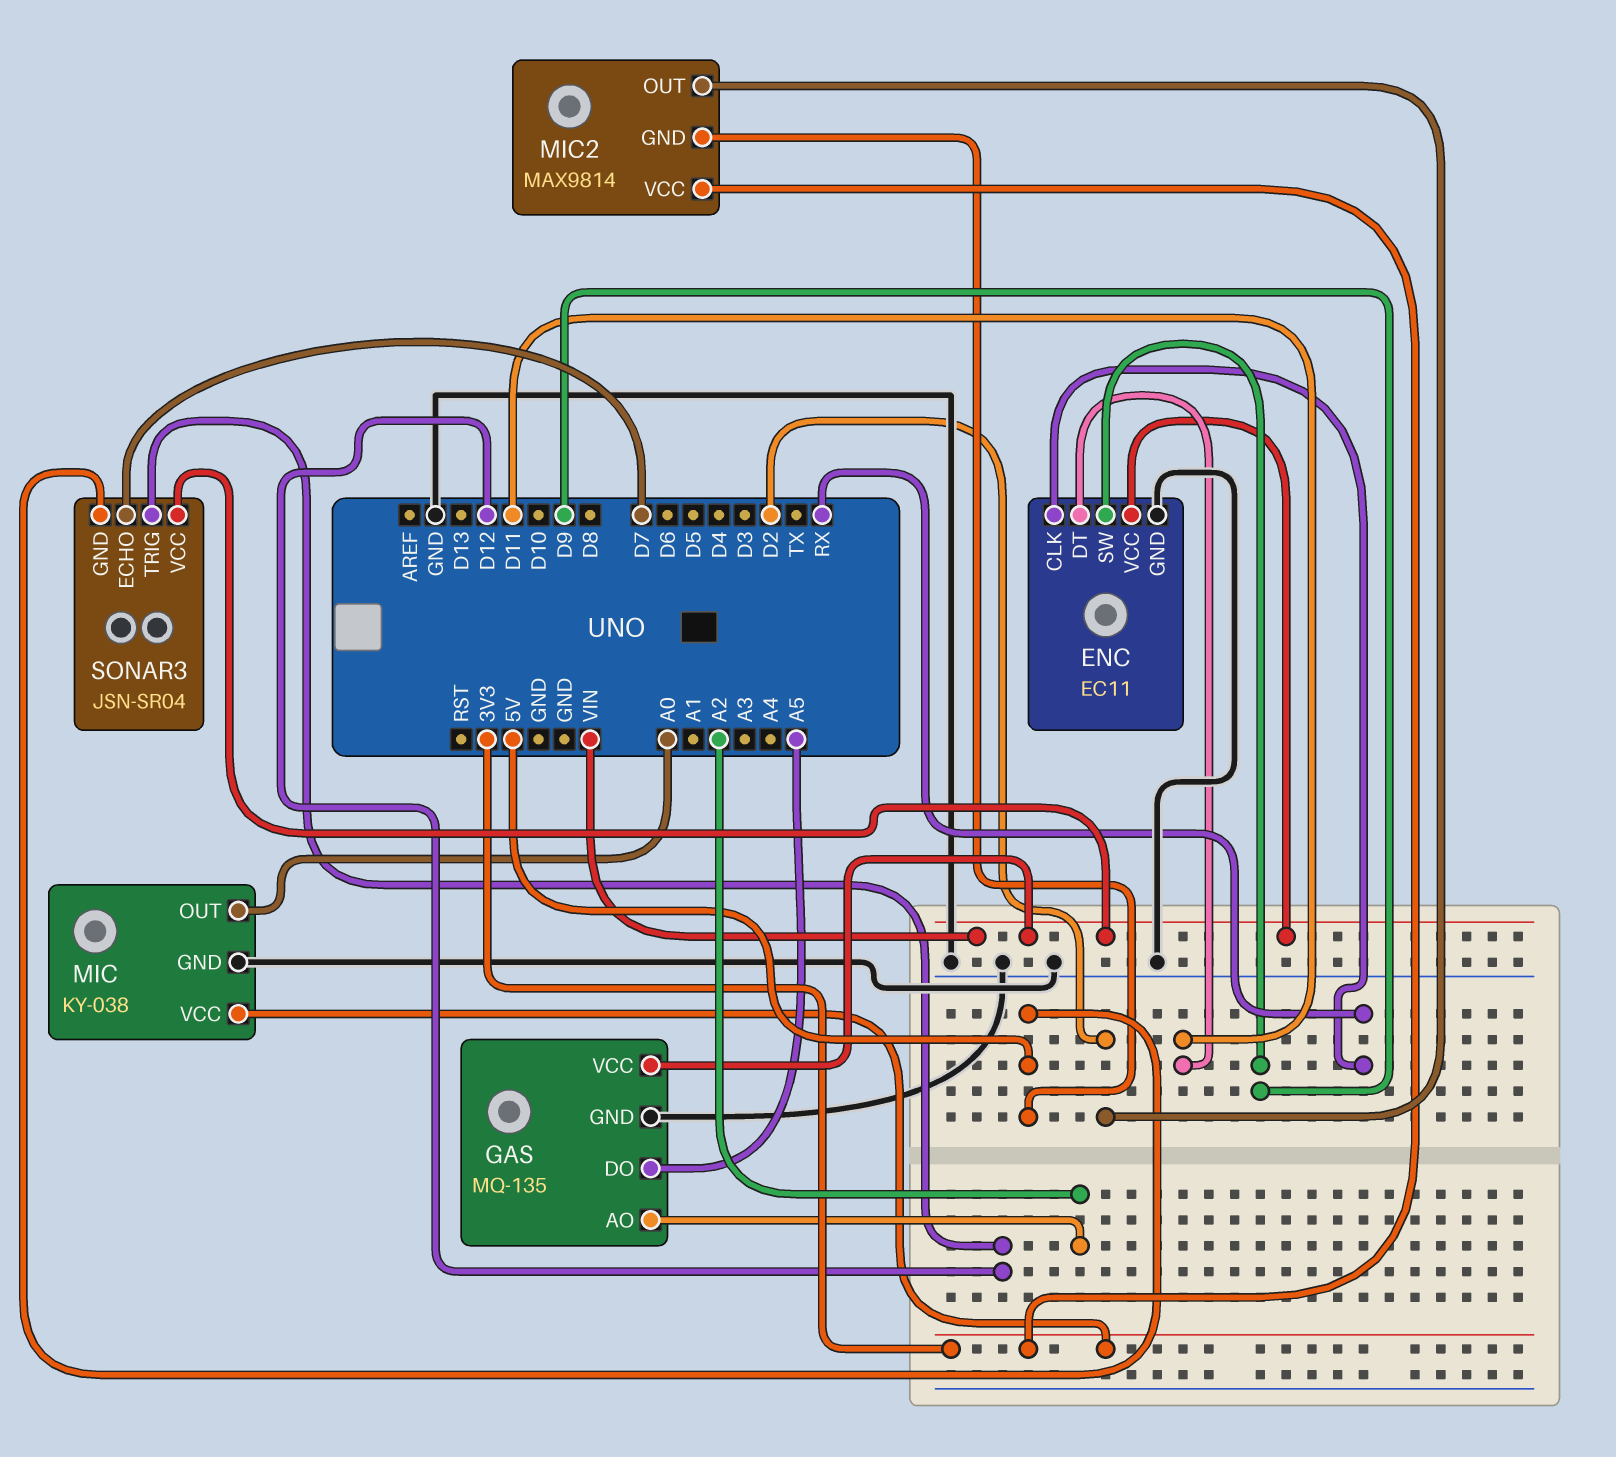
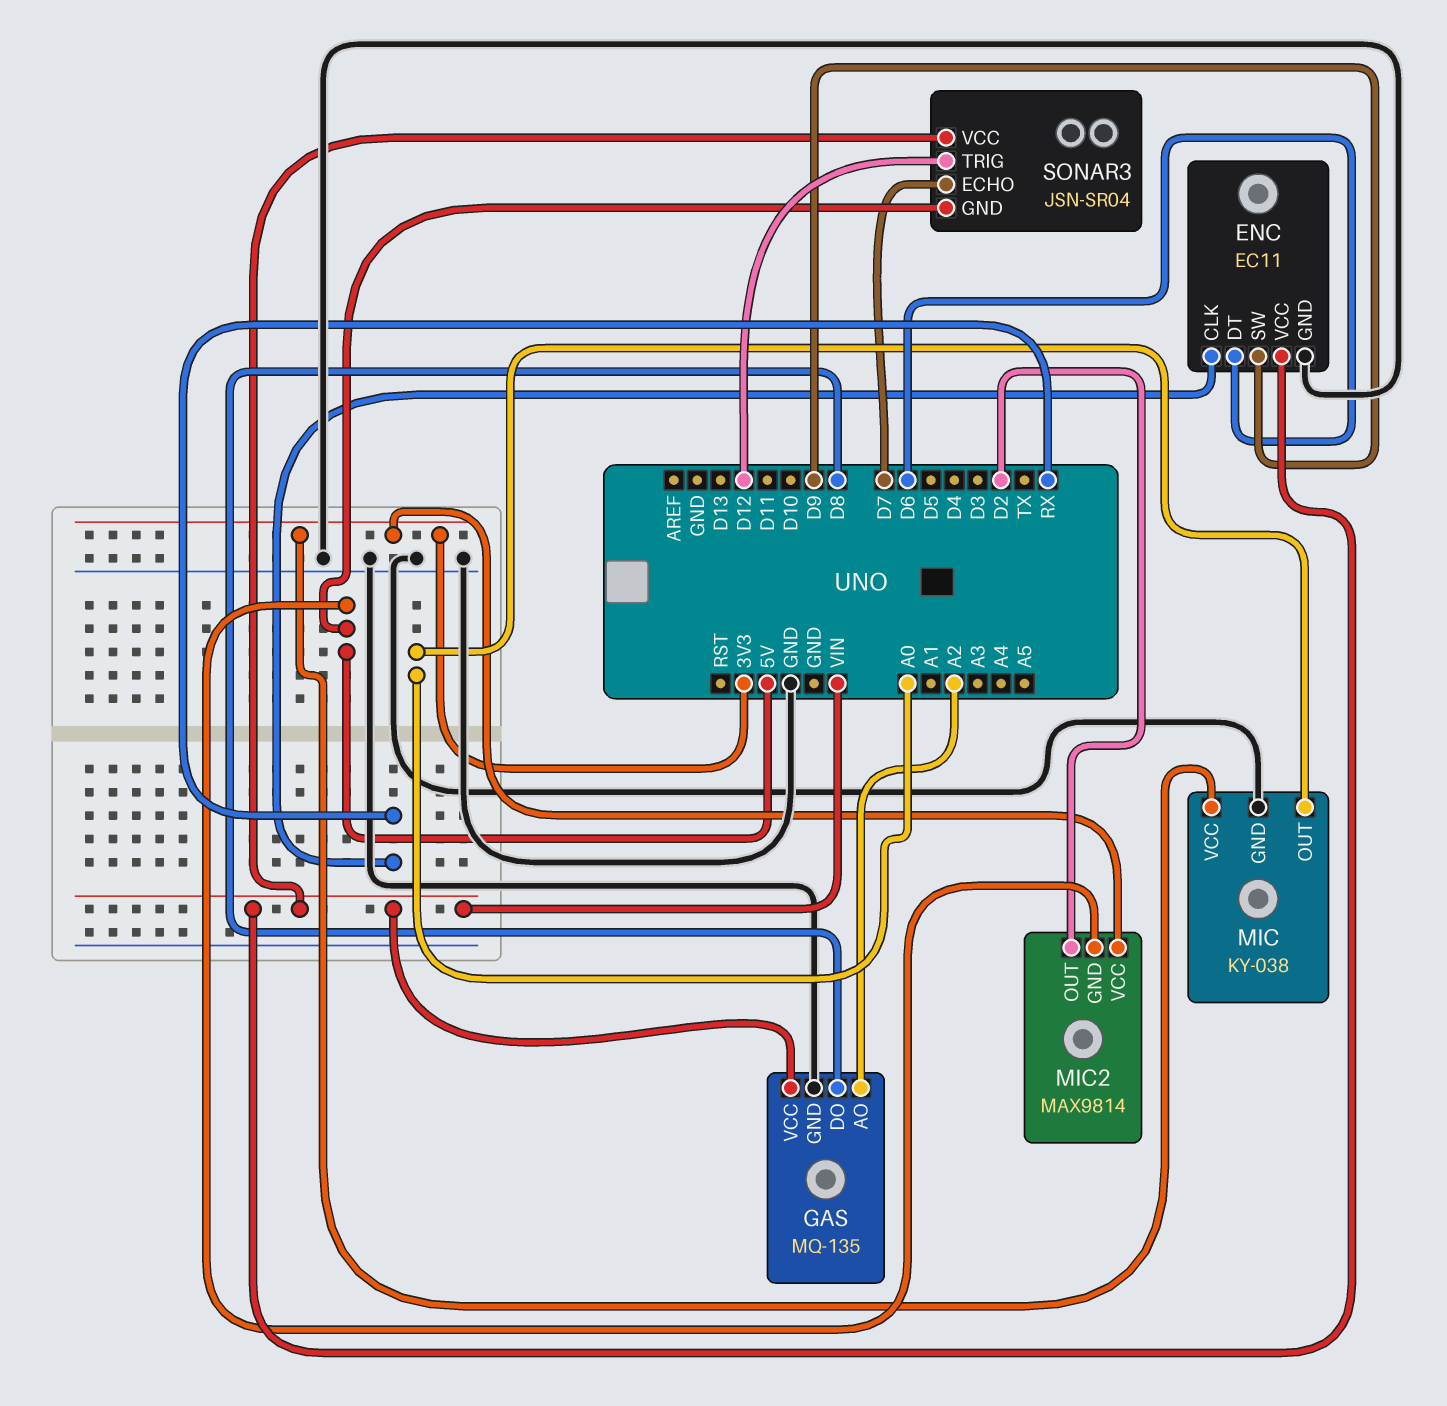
ENC pin DT: D11 -> D6
GAS pin DO: A5 -> D8

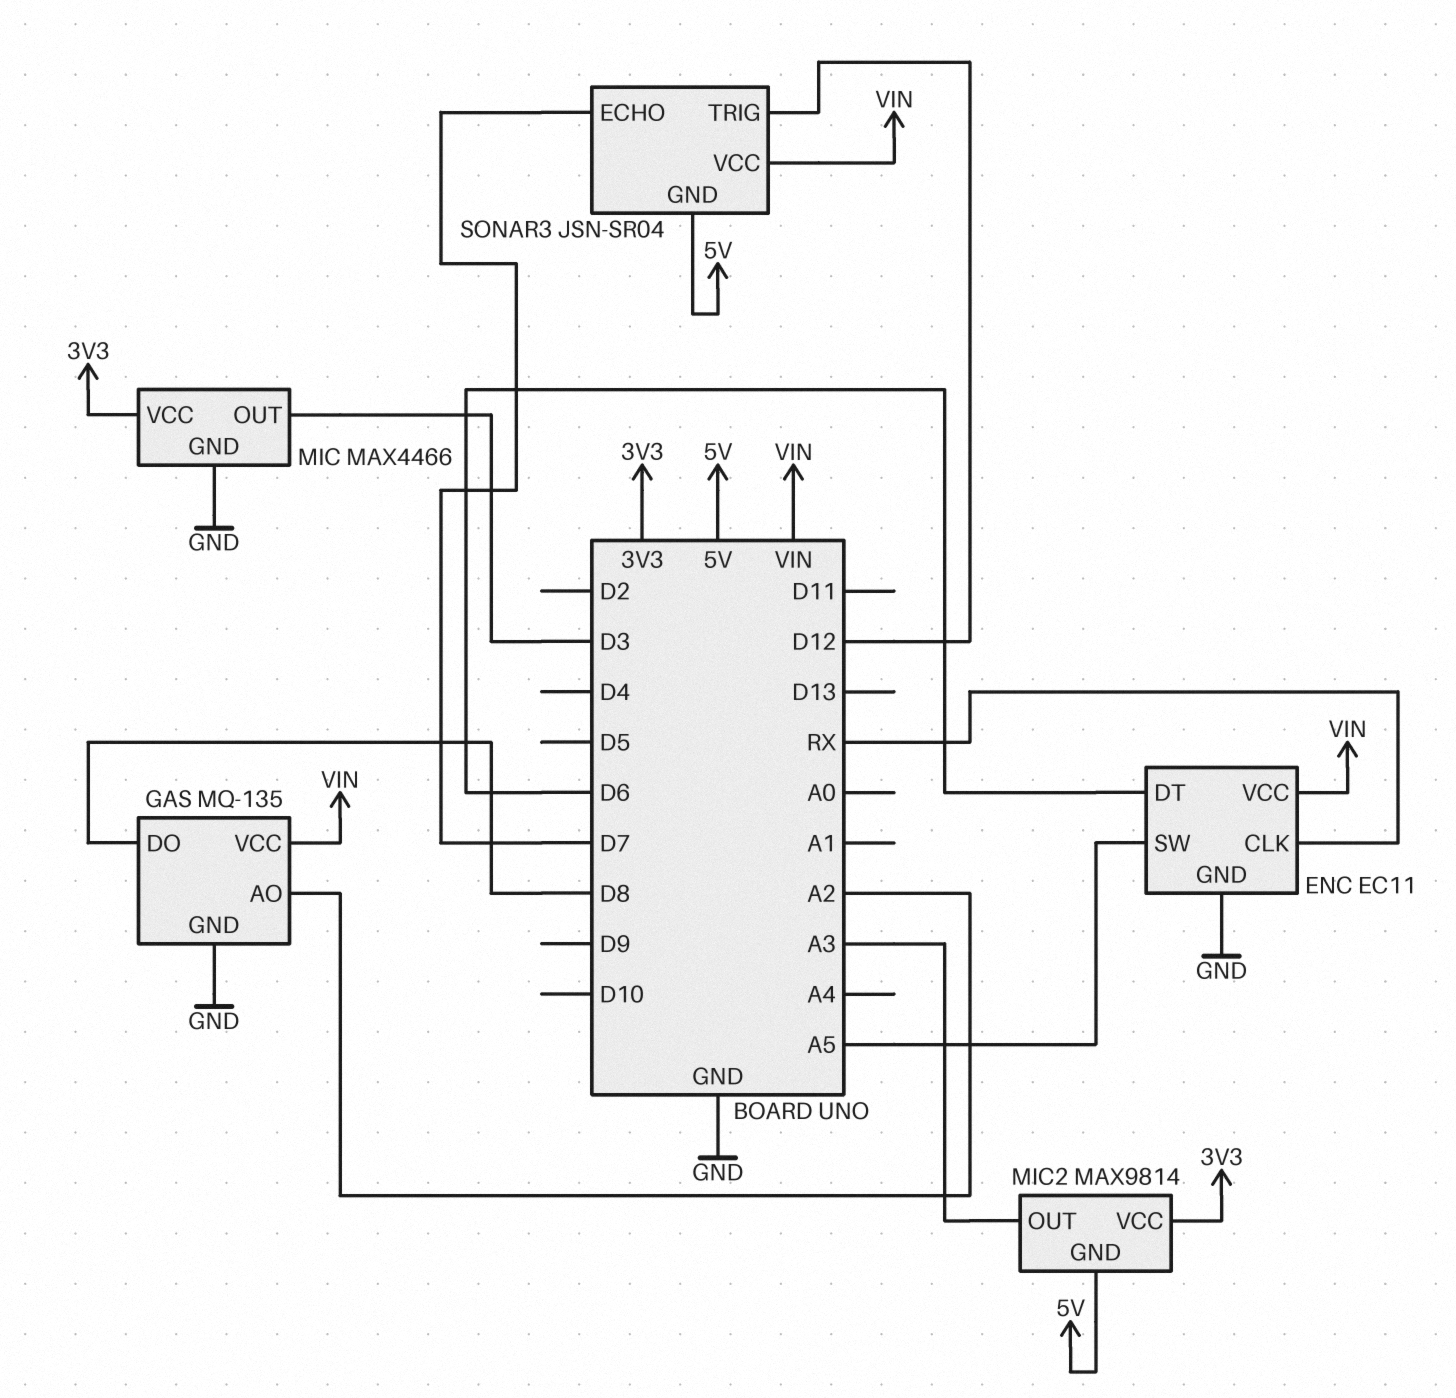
ENC pin SW: D9 -> A5
MIC: KY-038 -> MAX4466
MIC pin OUT: A0 -> D3
MIC2 pin OUT: D2 -> A3

